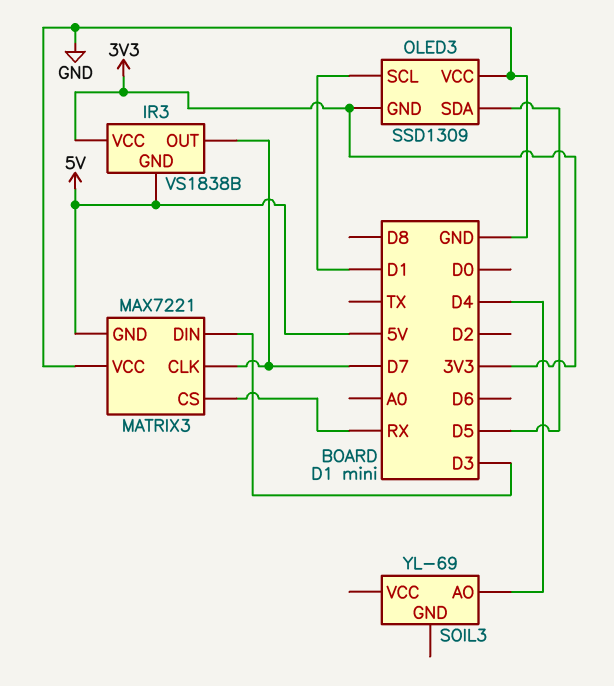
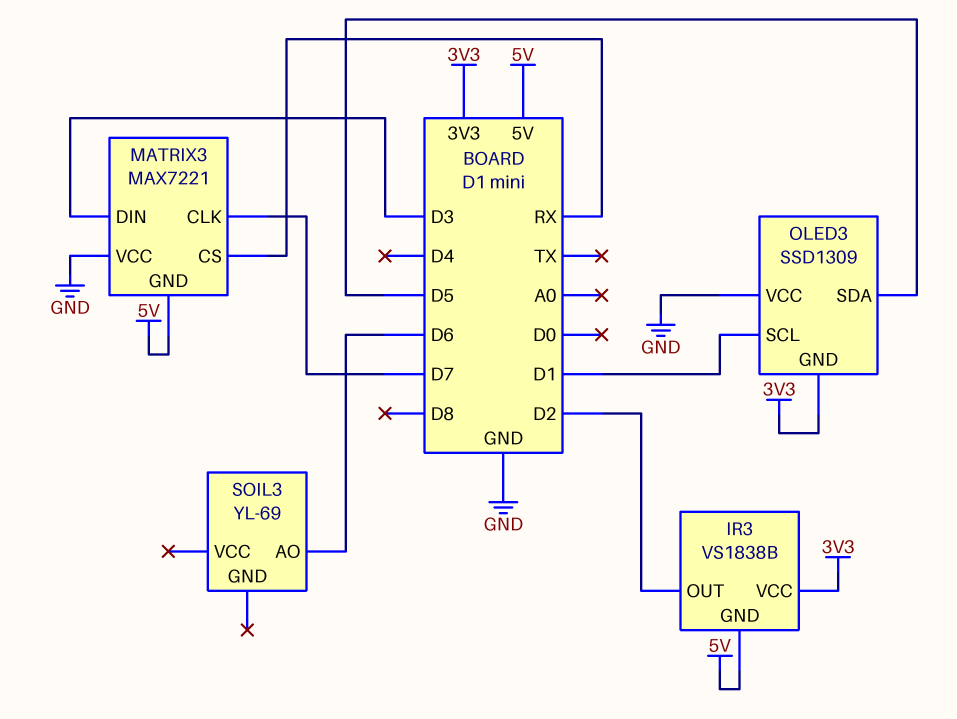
IR3 pin OUT: D7 -> D2
SOIL3 pin AO: D4 -> D6

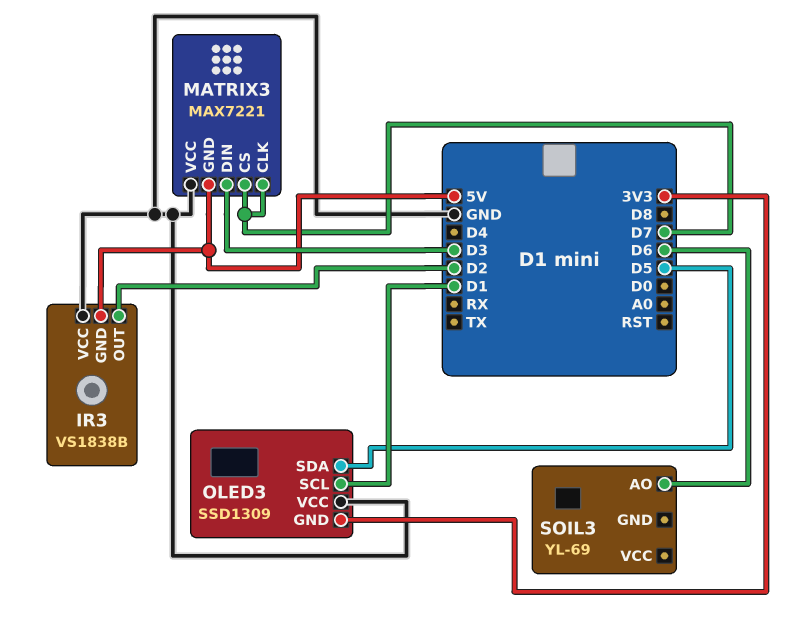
IR3 pin VCC: 3V3 -> GND
MATRIX3 pin CS: RX -> D7

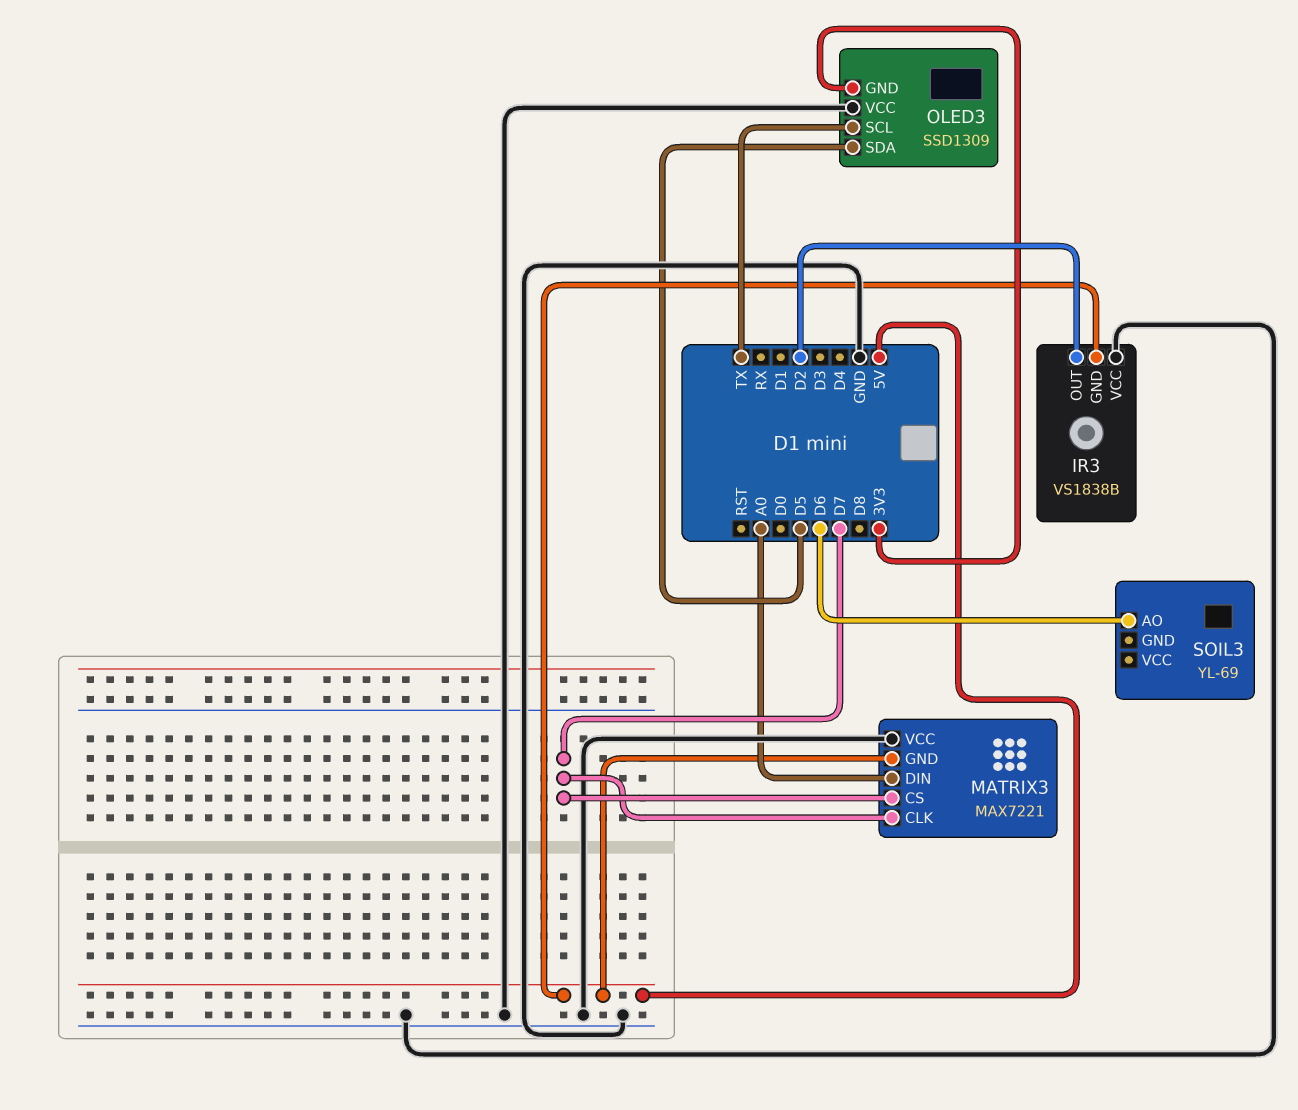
MATRIX3 pin DIN: D3 -> A0
OLED3 pin SCL: D1 -> TX

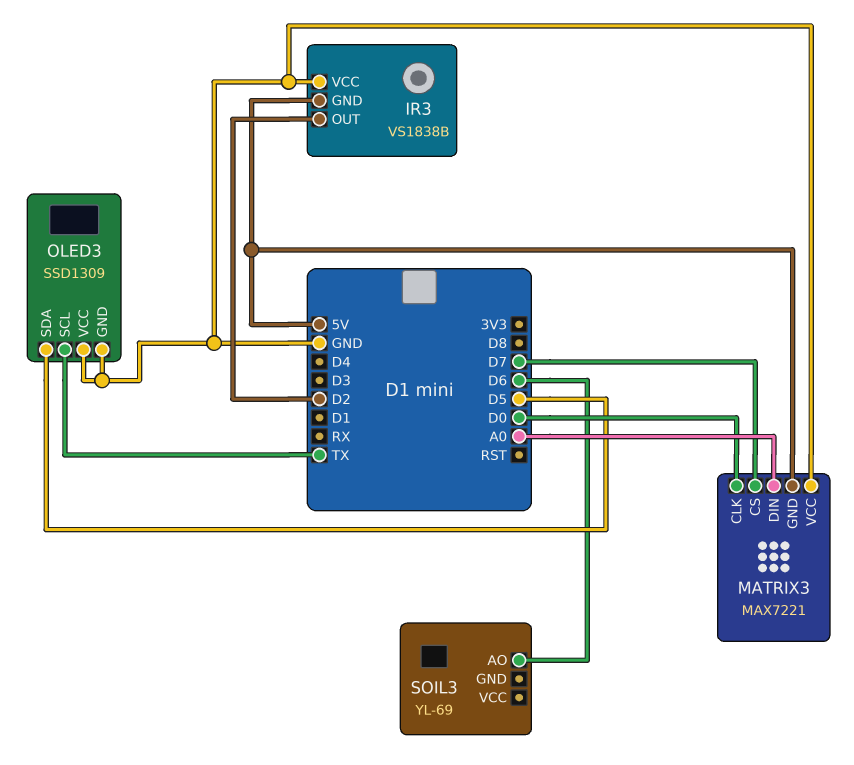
MATRIX3 pin CLK: D7 -> D0
OLED3 pin GND: 3V3 -> GND

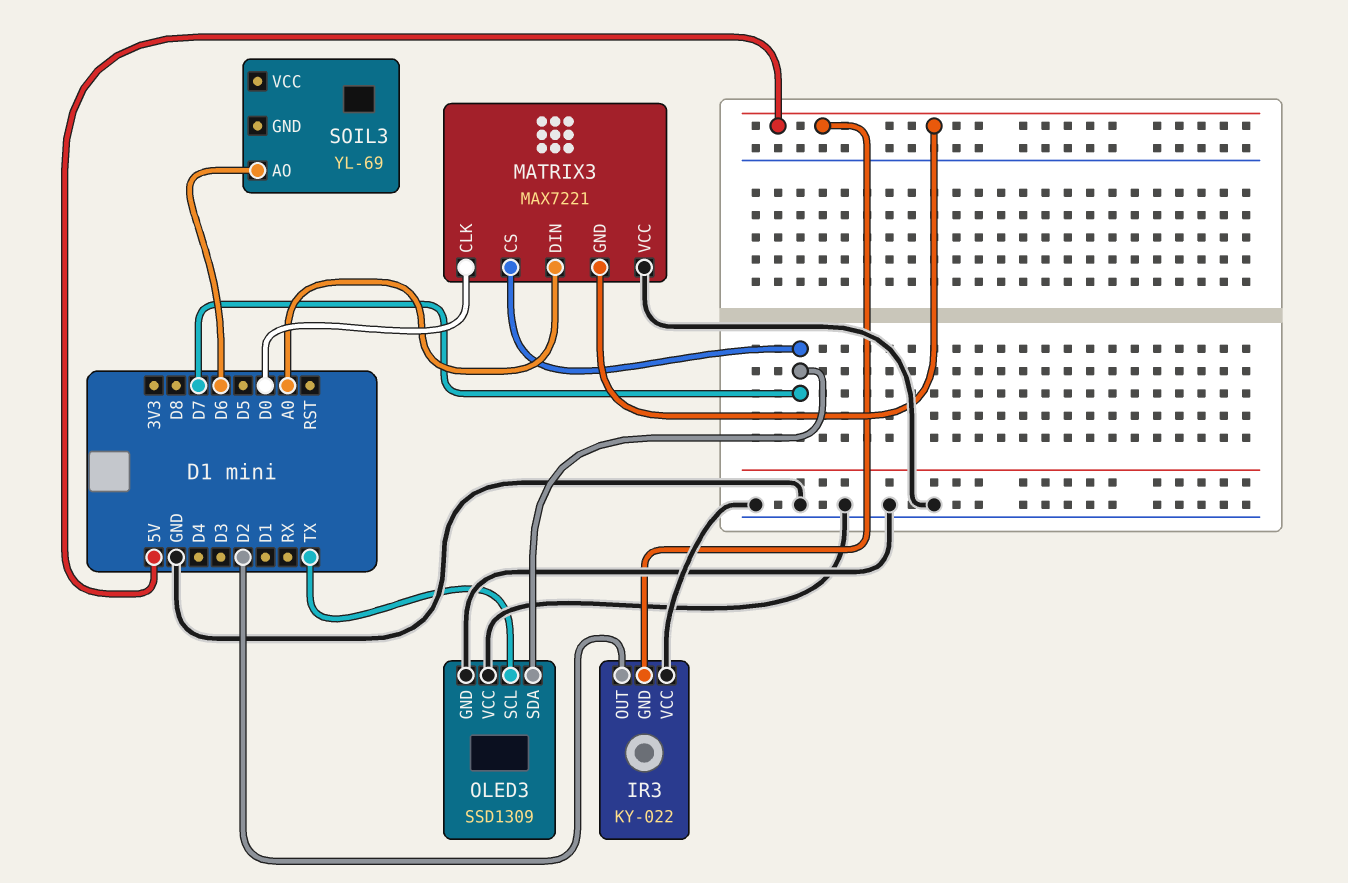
IR3: VS1838B -> KY-022
OLED3 pin SDA: D5 -> D7

